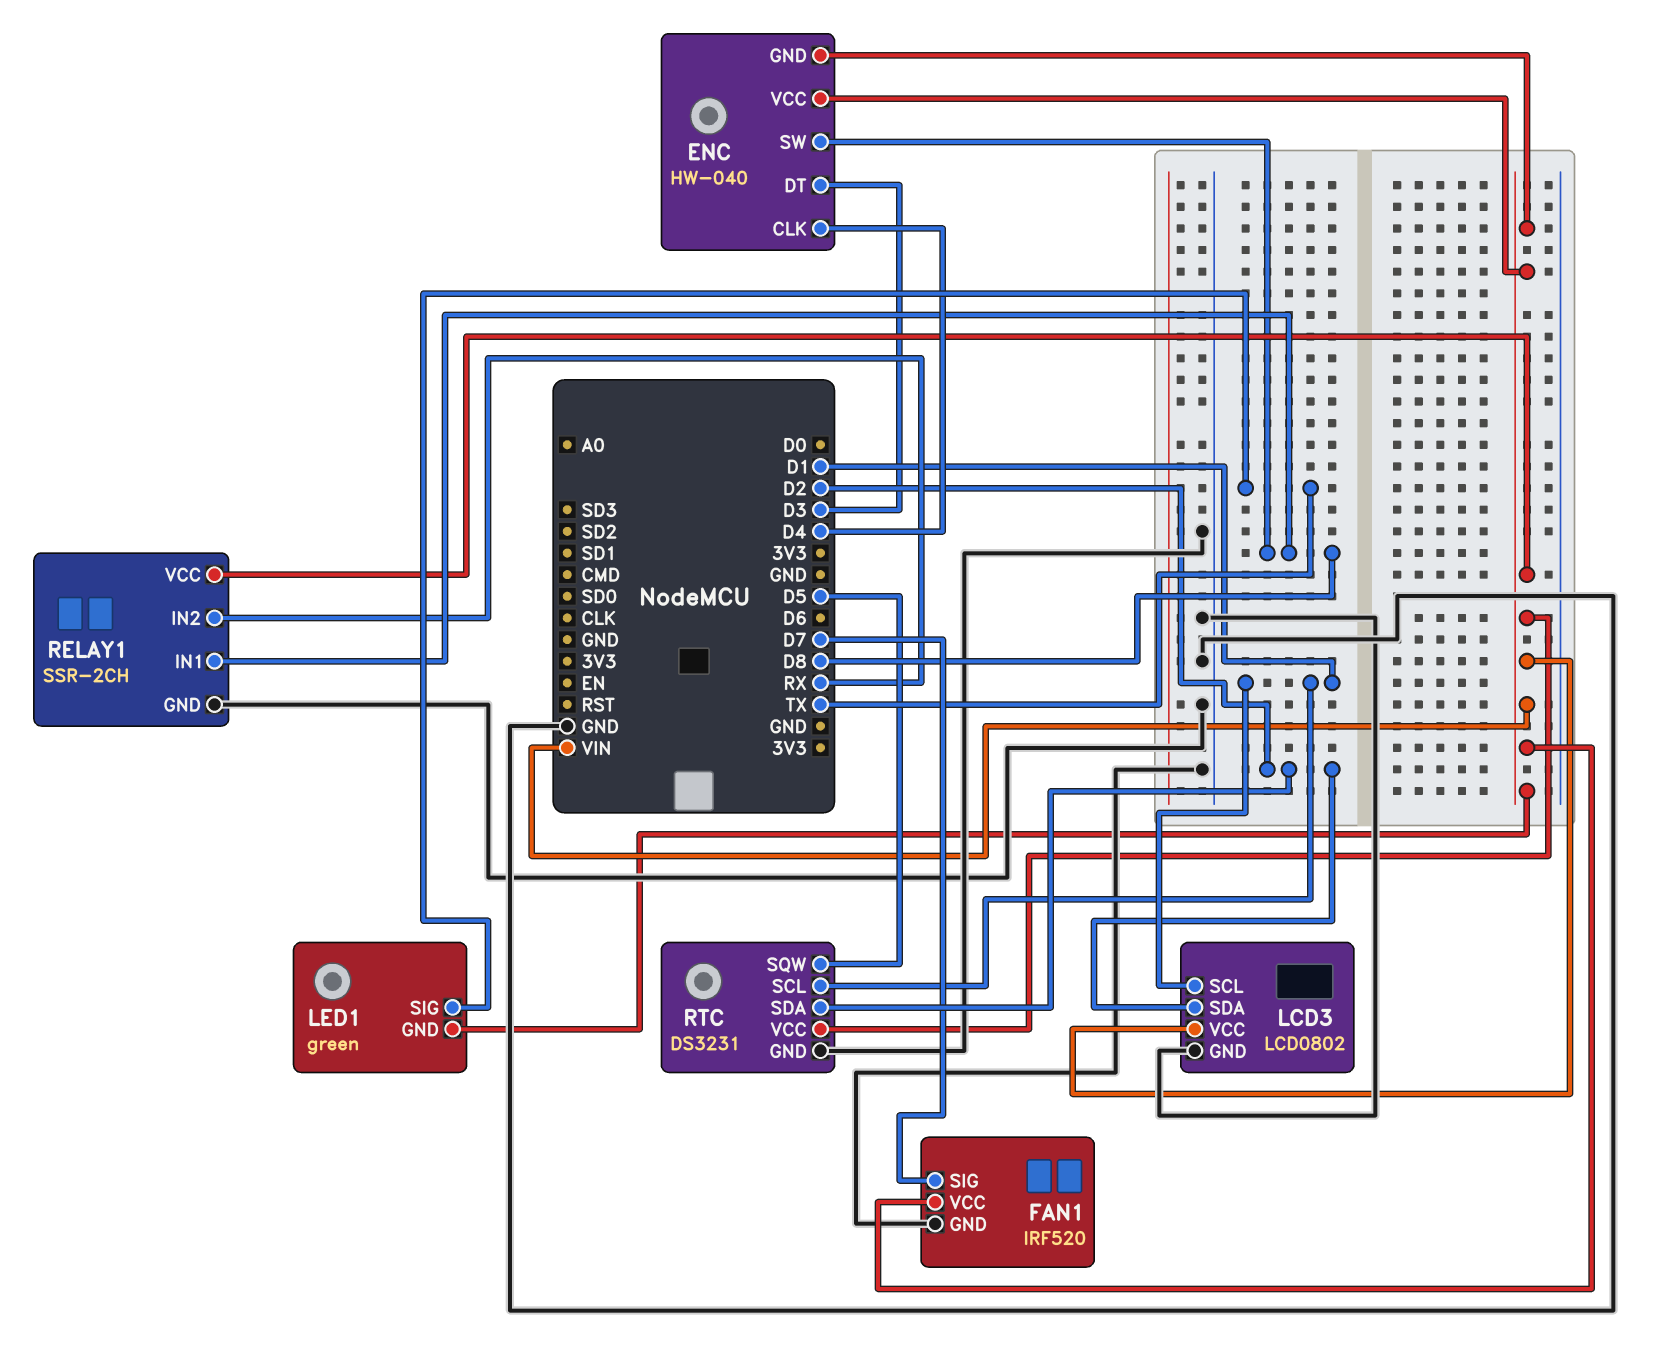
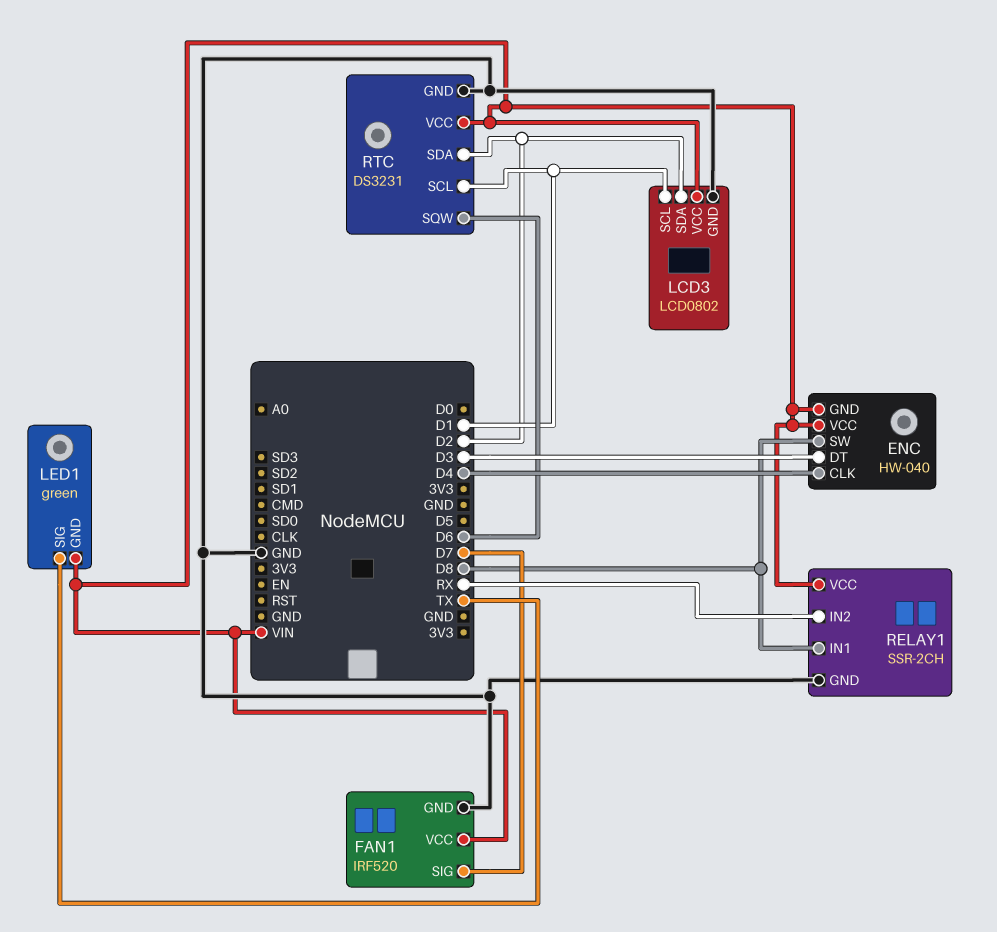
RTC pin SQW: D5 -> D6

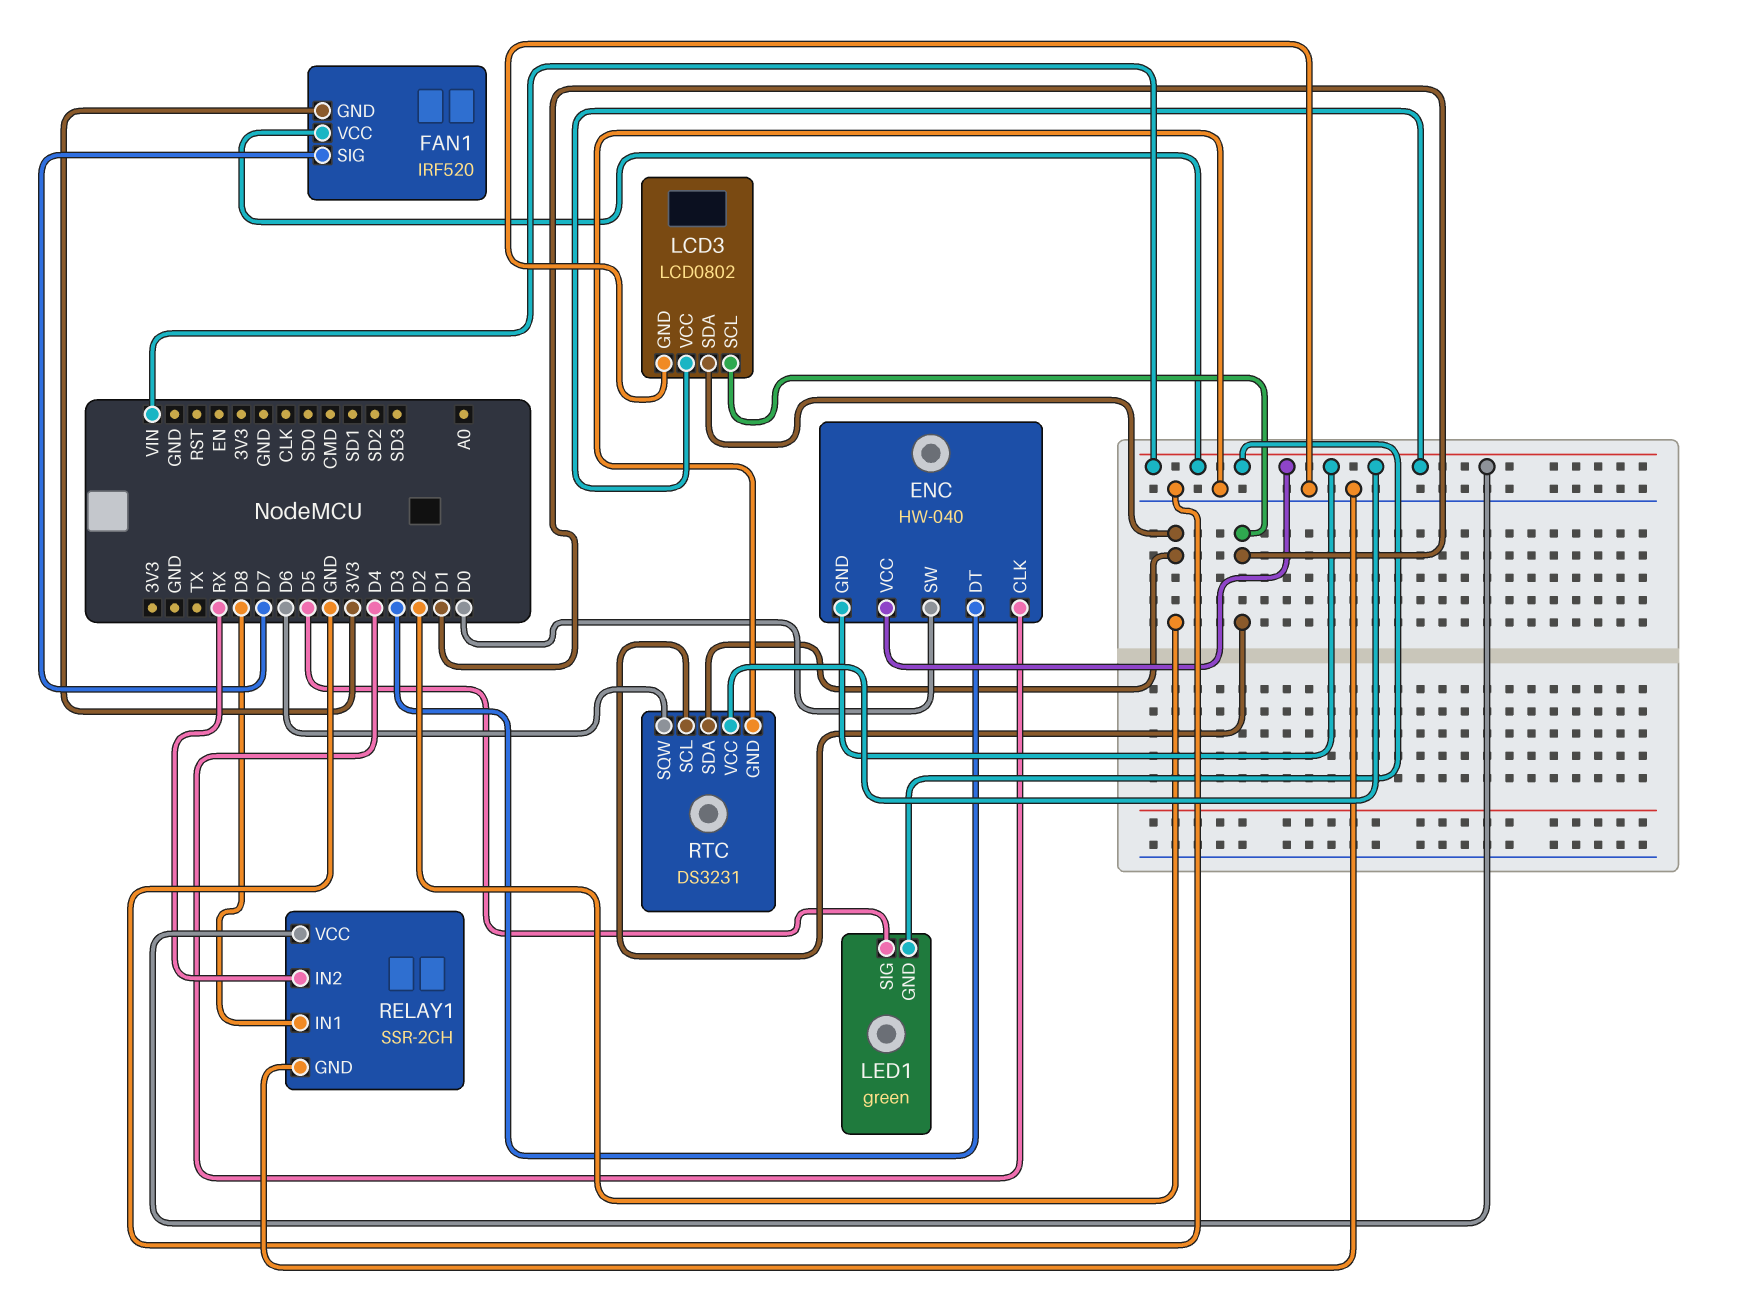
ENC pin SW: D8 -> D0
FAN1 pin GND: GND -> 3V3
LED1 pin SIG: TX -> D5

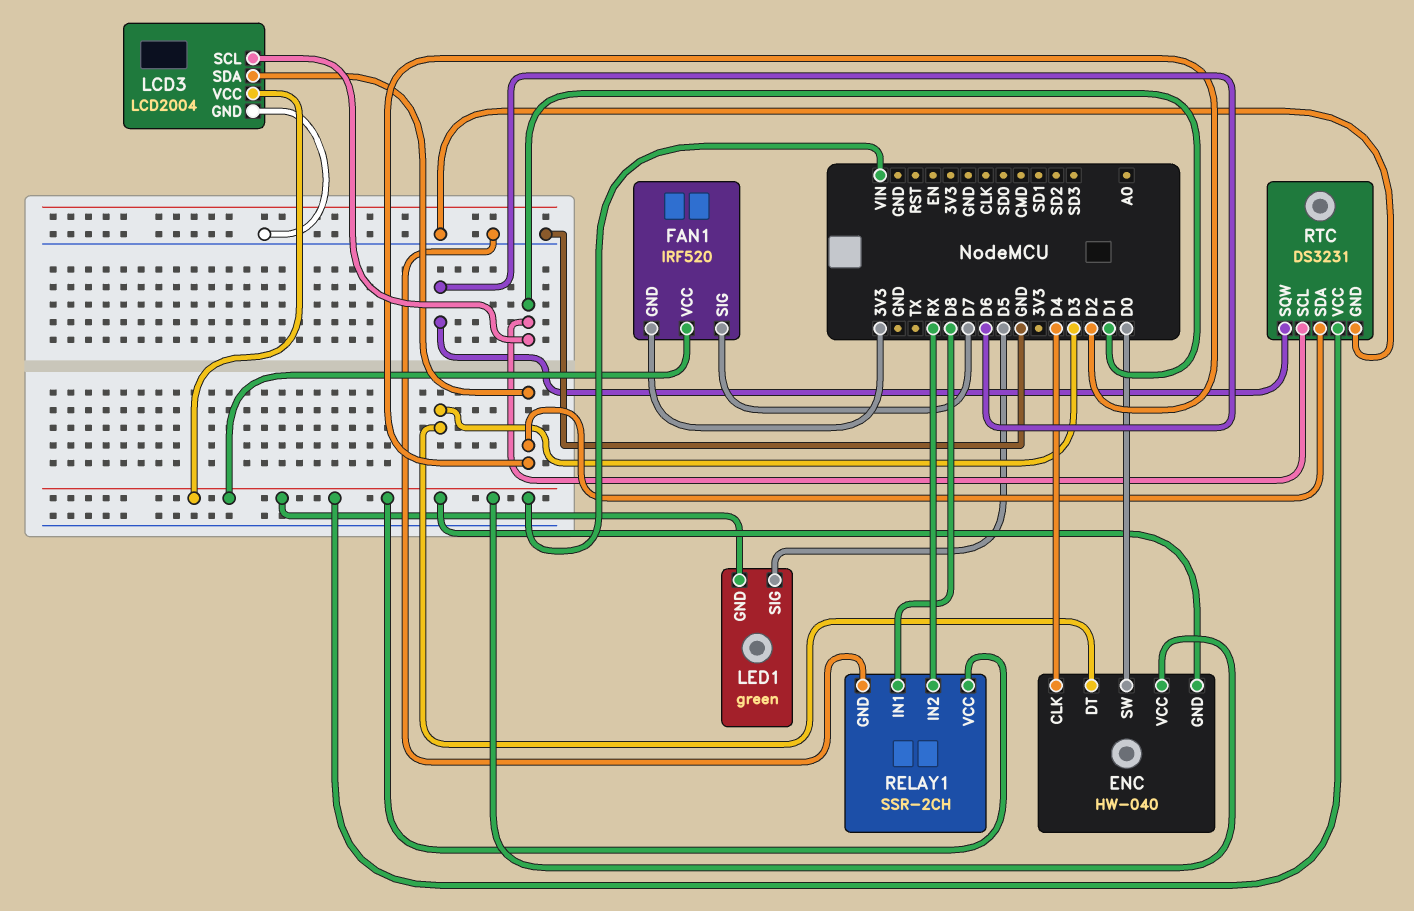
LCD3: LCD0802 -> LCD2004

